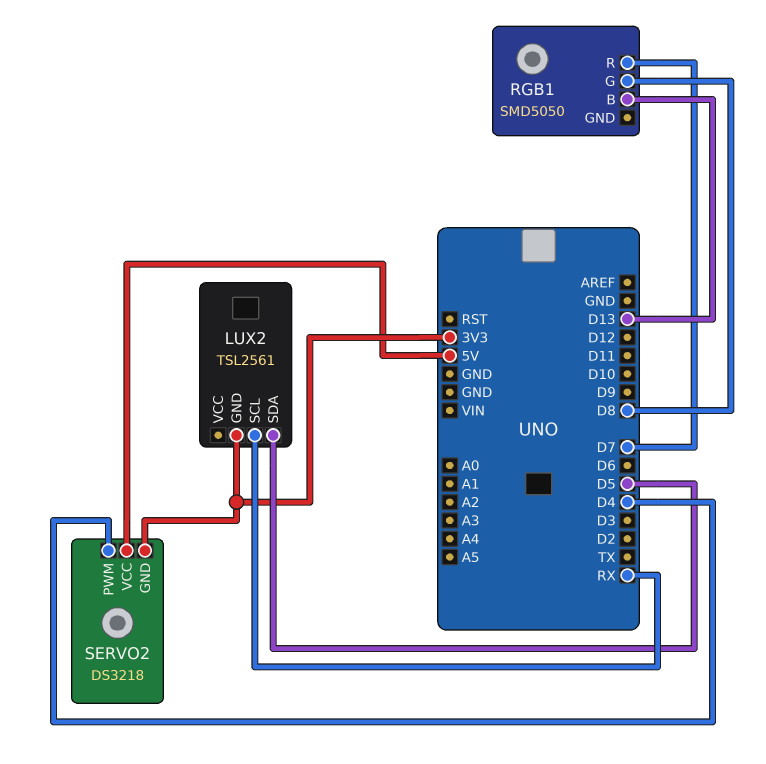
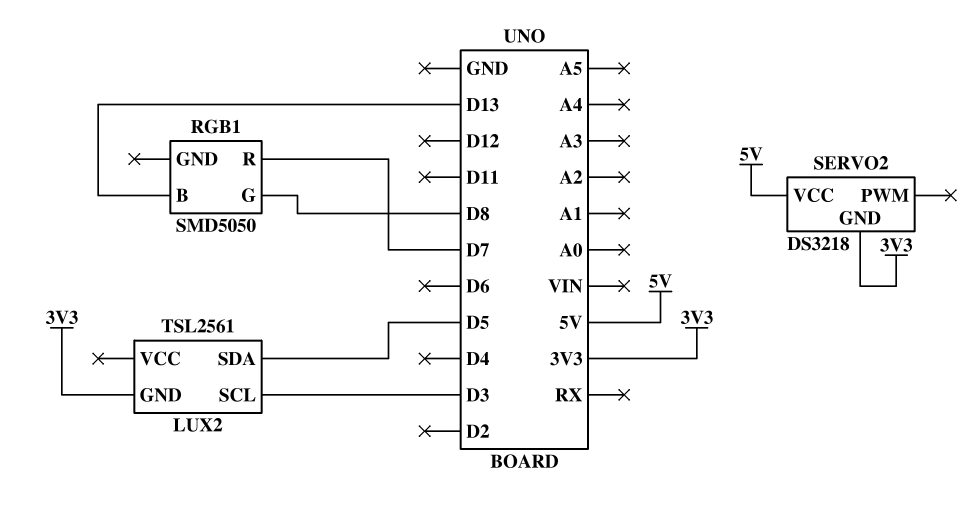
LUX2 pin SCL: RX -> D3
SERVO2 pin PWM: D4 -> none

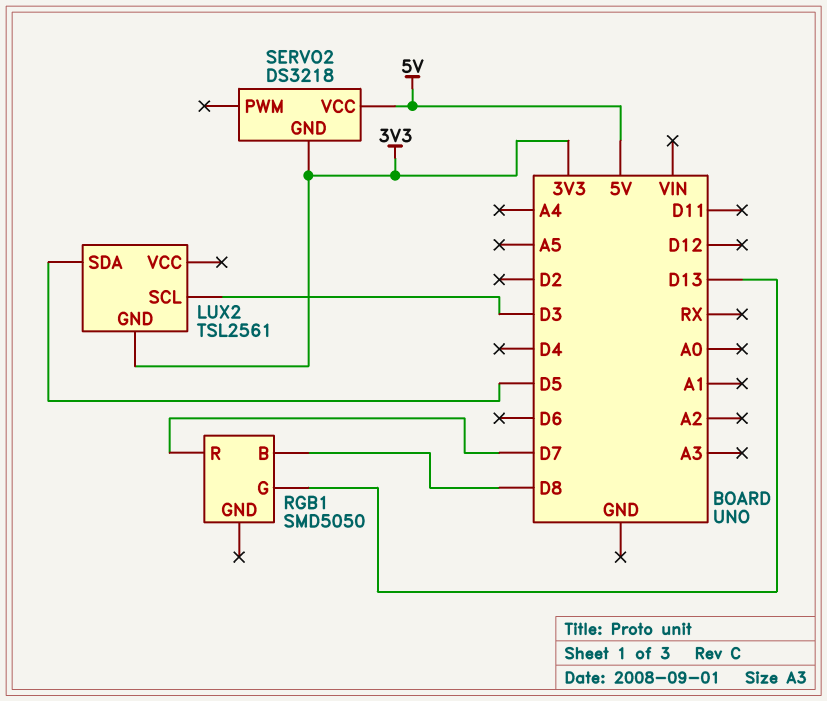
RGB1 pin B: D13 -> D8
RGB1 pin G: D8 -> D13

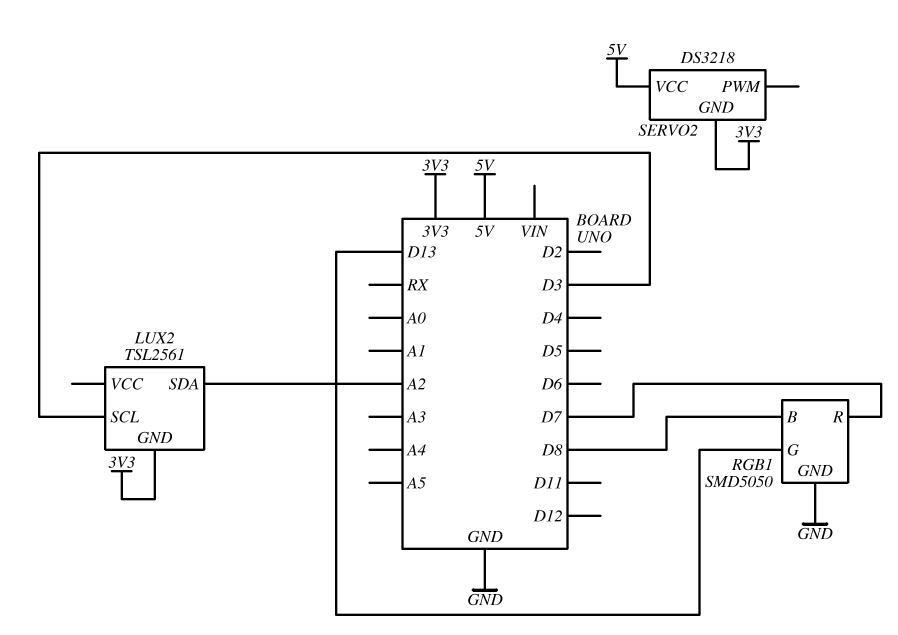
LUX2 pin SDA: D5 -> A2
RGB1 pin GND: none -> GND

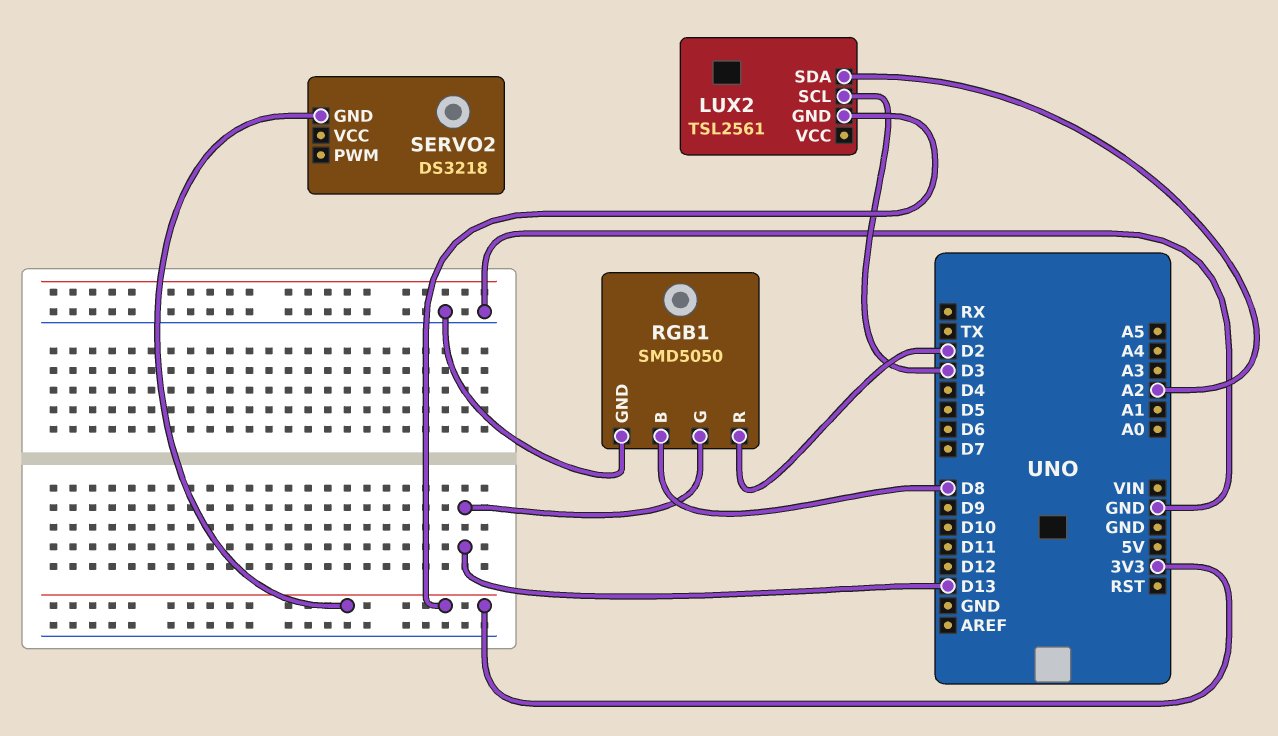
RGB1 pin R: D7 -> D2
SERVO2 pin VCC: 5V -> none

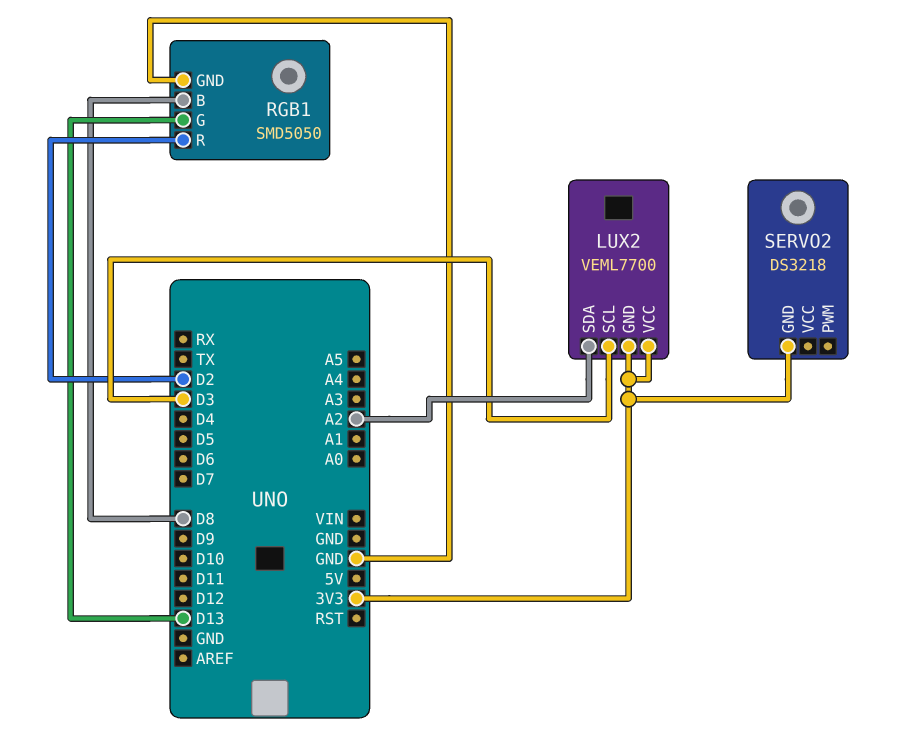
LUX2: TSL2561 -> VEML7700
LUX2 pin VCC: none -> 3V3

